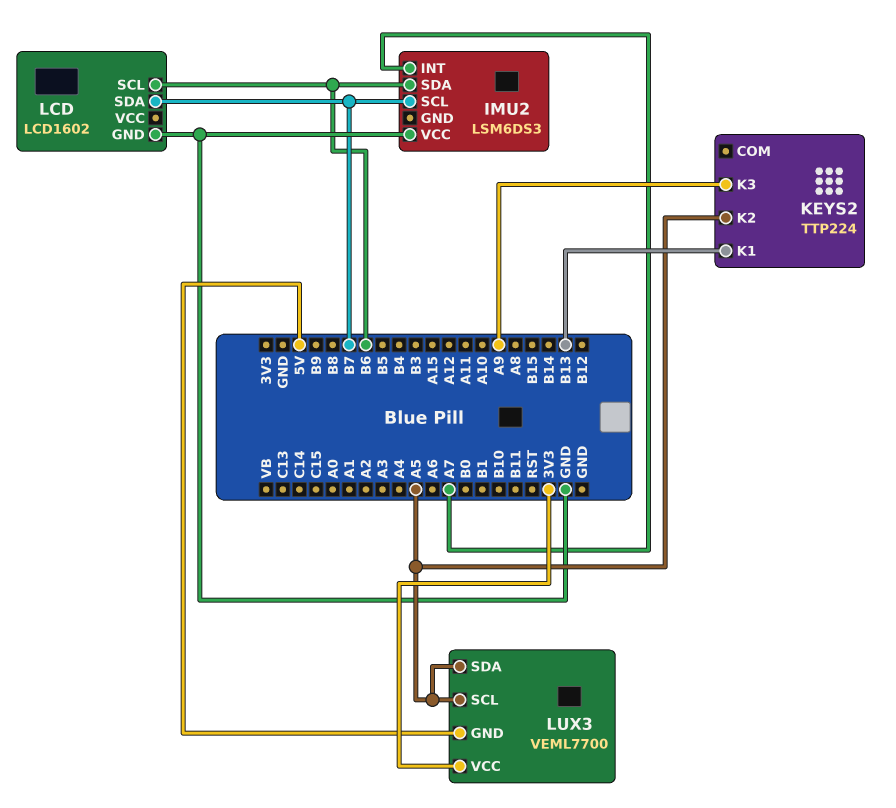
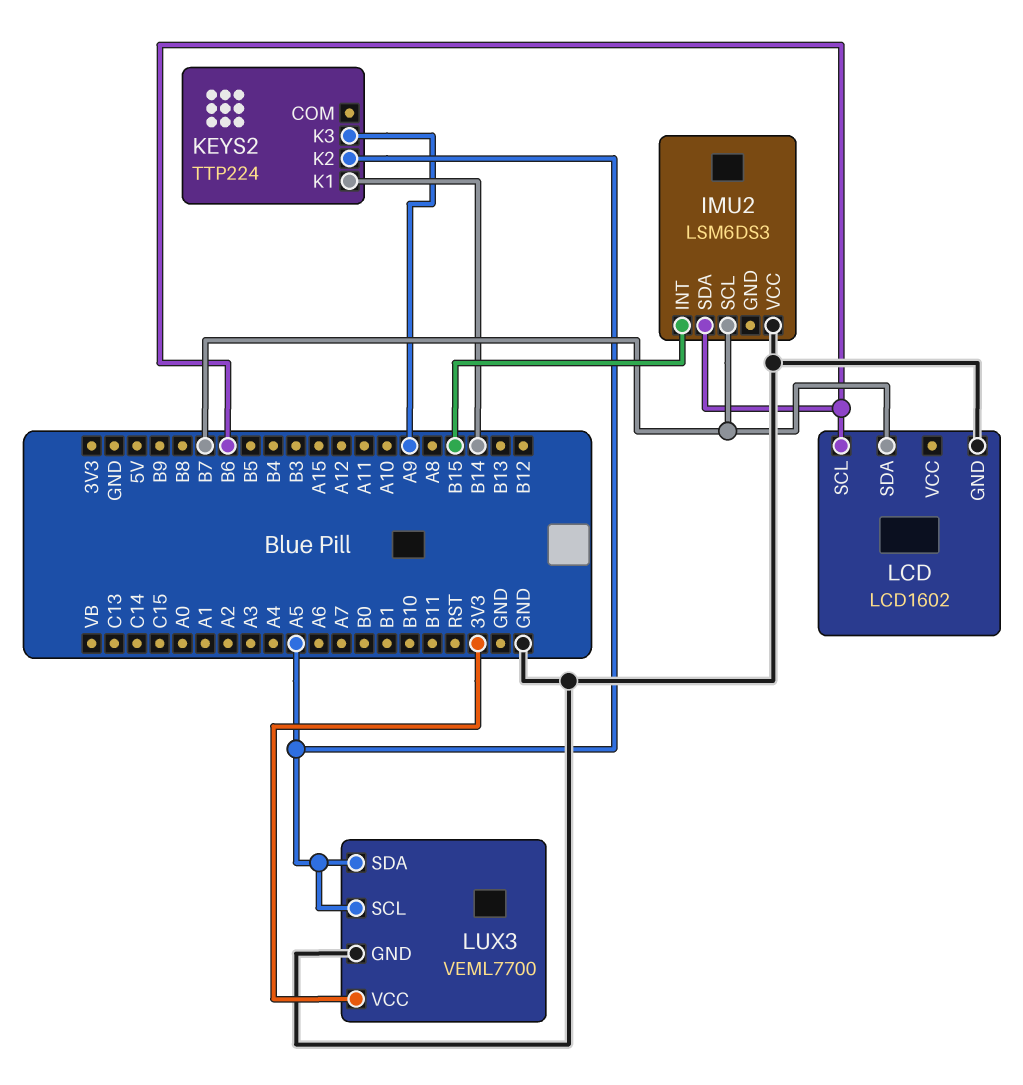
IMU2 pin INT: A7 -> B15
KEYS2 pin K1: B13 -> B14
LUX3 pin GND: 5V -> GND

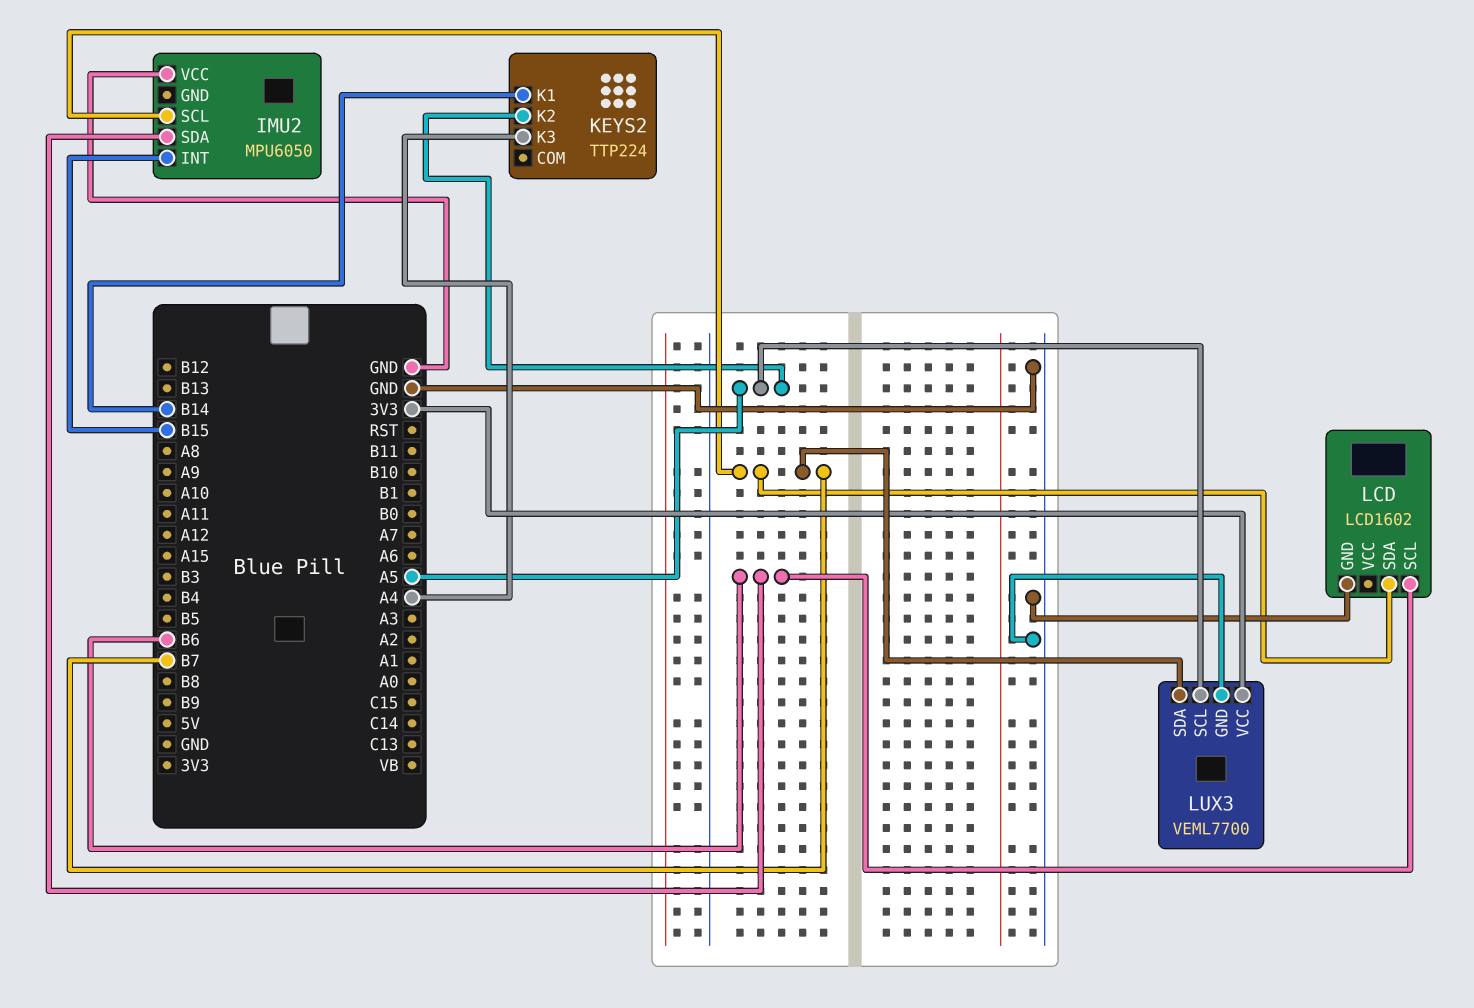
IMU2: LSM6DS3 -> MPU6050
KEYS2 pin K3: A9 -> A4
LUX3 pin SDA: A5 -> B7

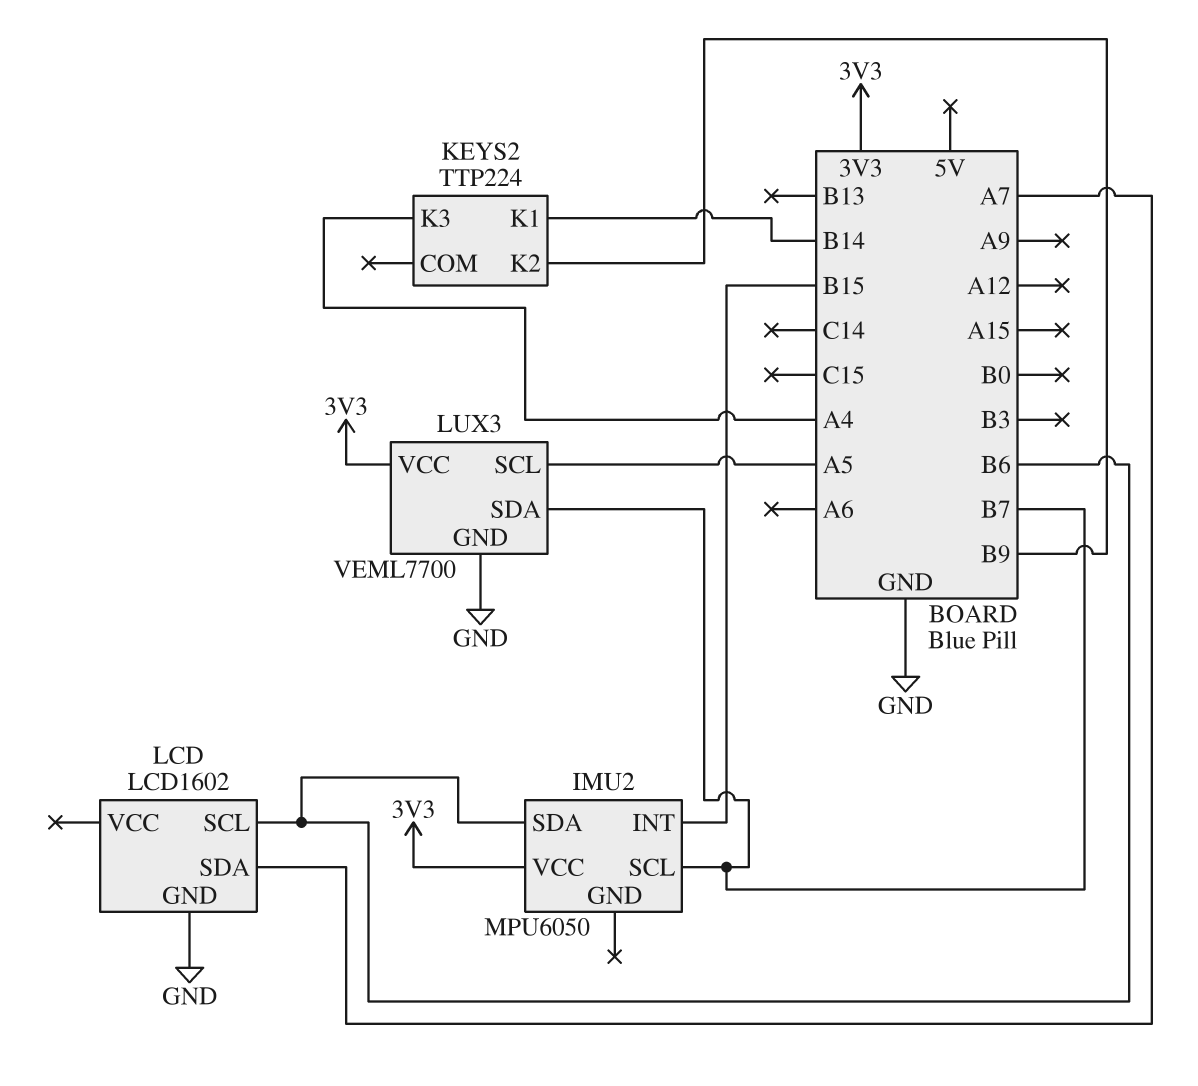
IMU2 pin VCC: GND -> 3V3
KEYS2 pin K2: A5 -> B9
LCD pin SDA: B7 -> A7

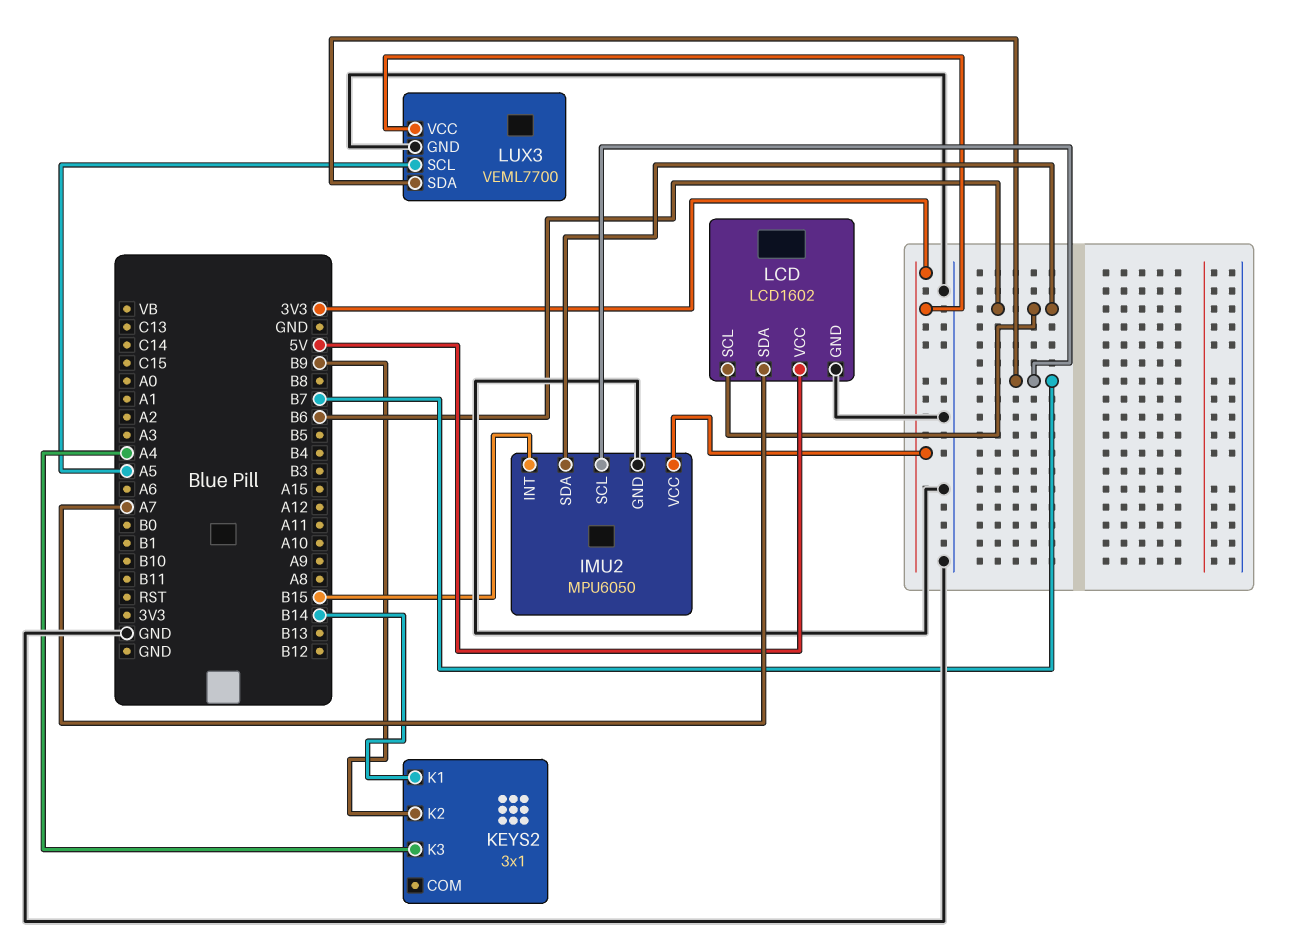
IMU2 pin GND: none -> GND
KEYS2: TTP224 -> 3x1
LCD pin VCC: none -> 5V

